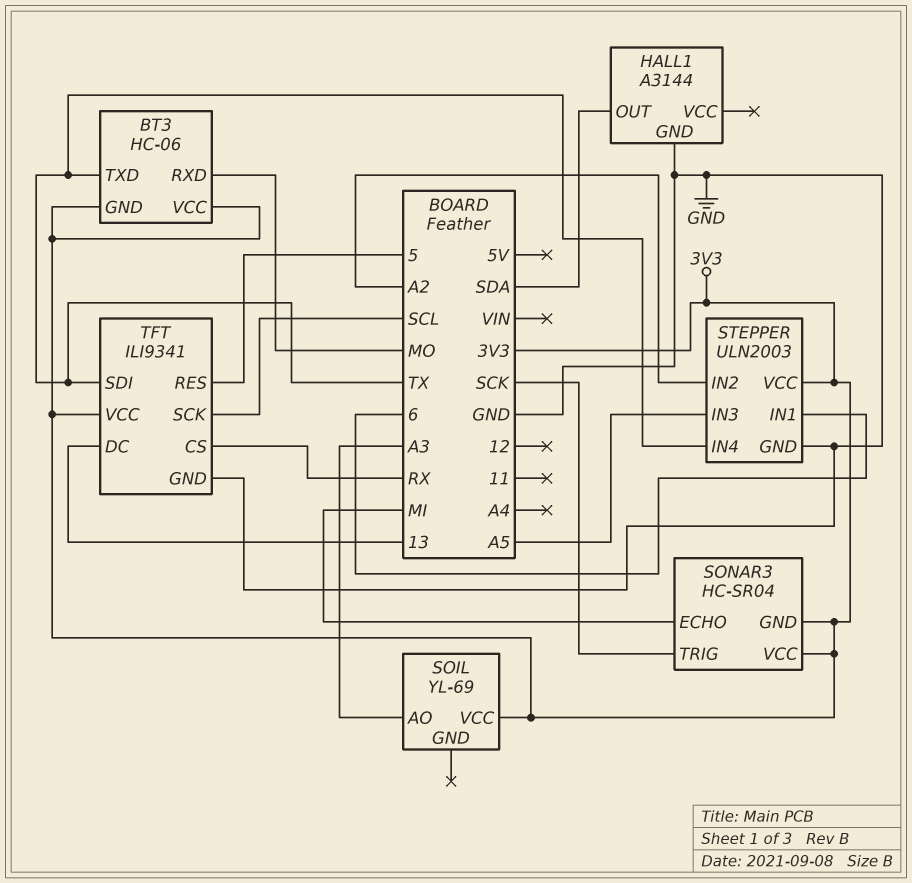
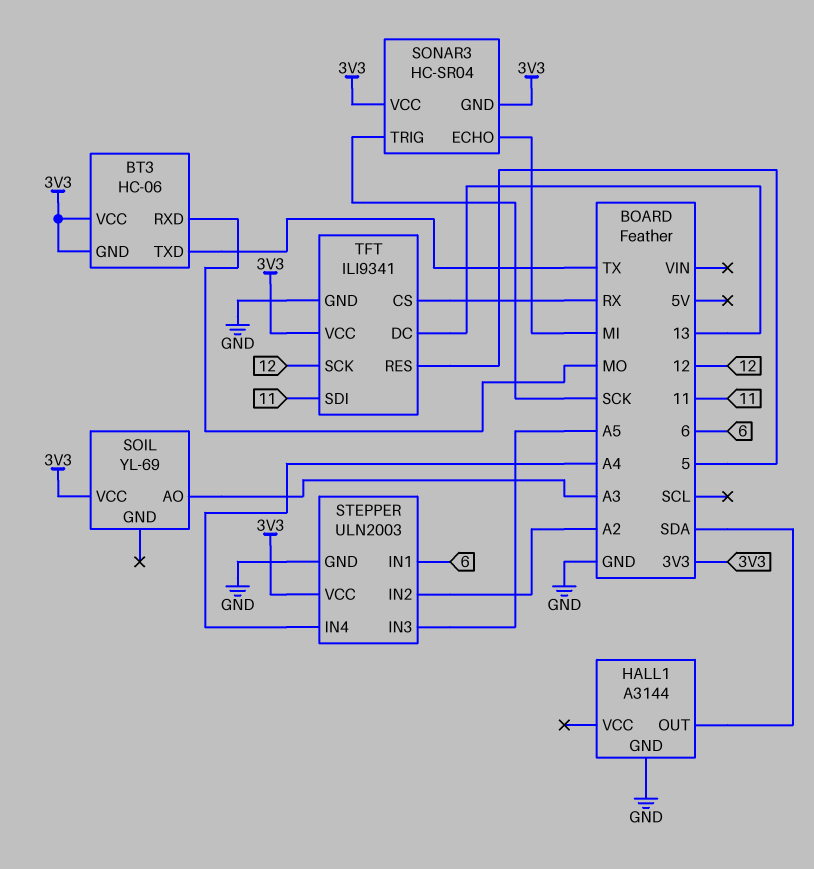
STEPPER pin IN4: TX -> A4
TFT pin SCK: SCL -> 12
TFT pin SDI: TX -> 11

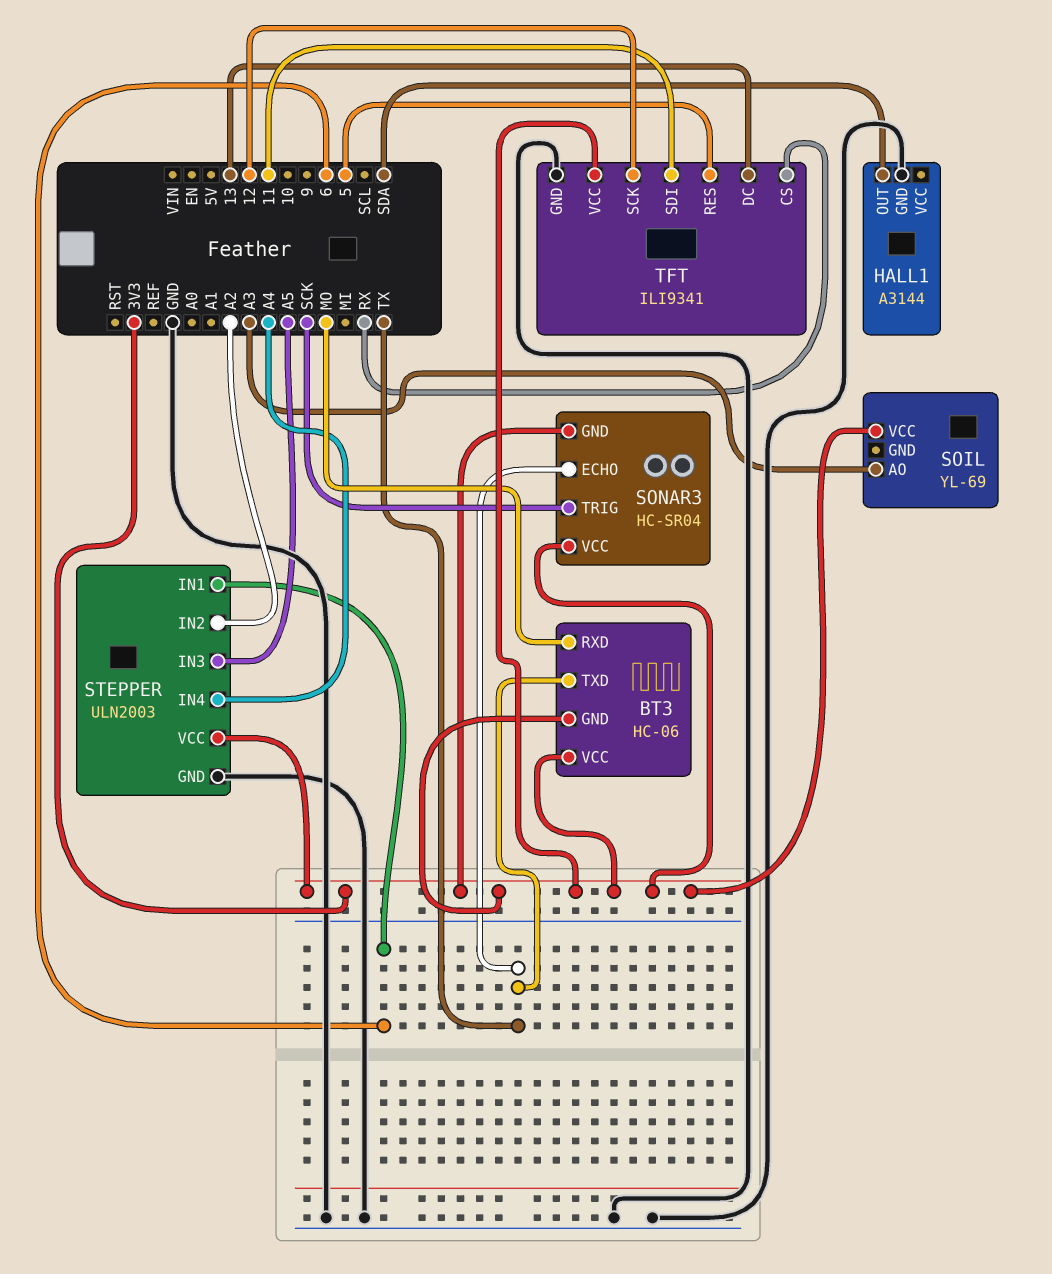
SONAR3 pin ECHO: MI -> TX

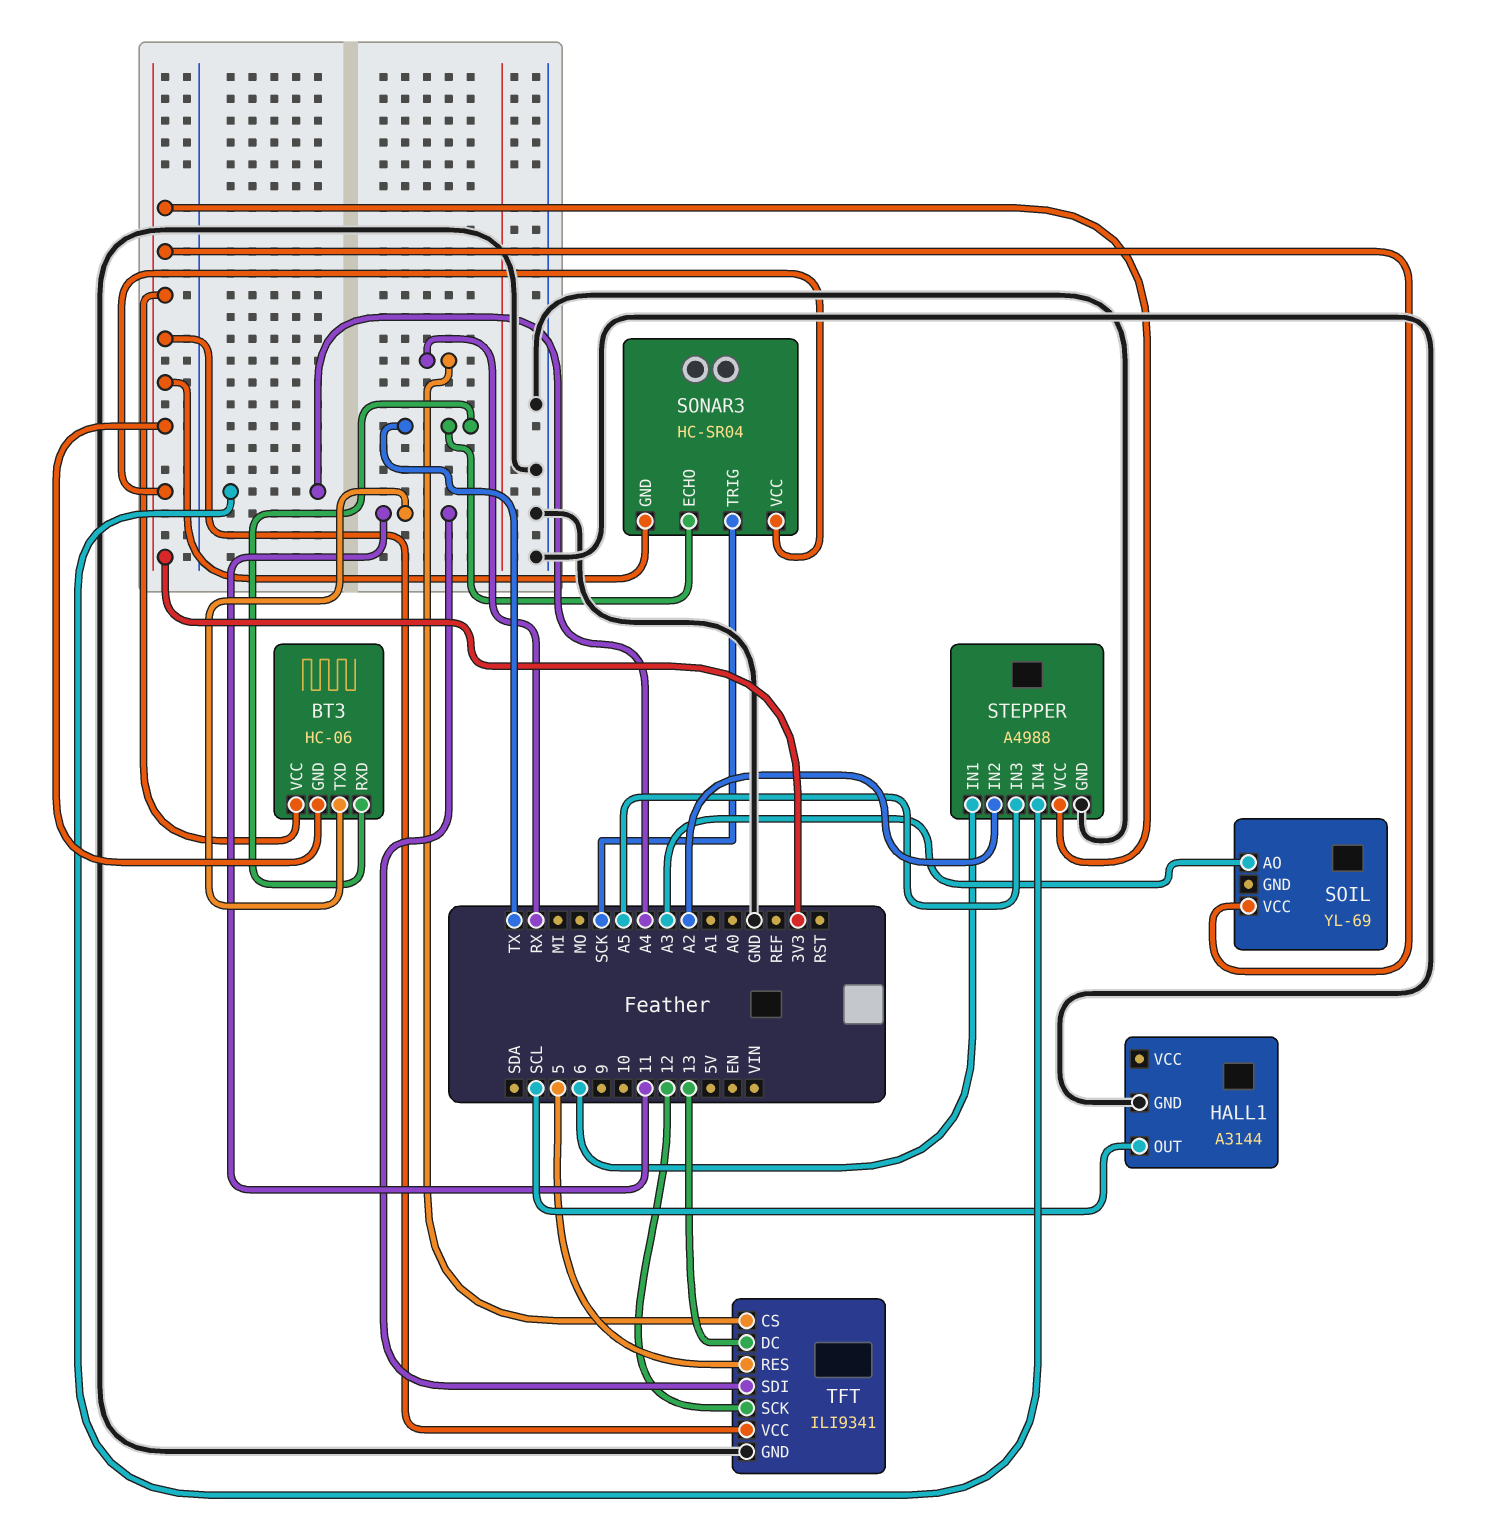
BT3 pin RXD: MO -> TX
BT3 pin TXD: TX -> 11
HALL1 pin OUT: SDA -> SCL
STEPPER: ULN2003 -> A4988

